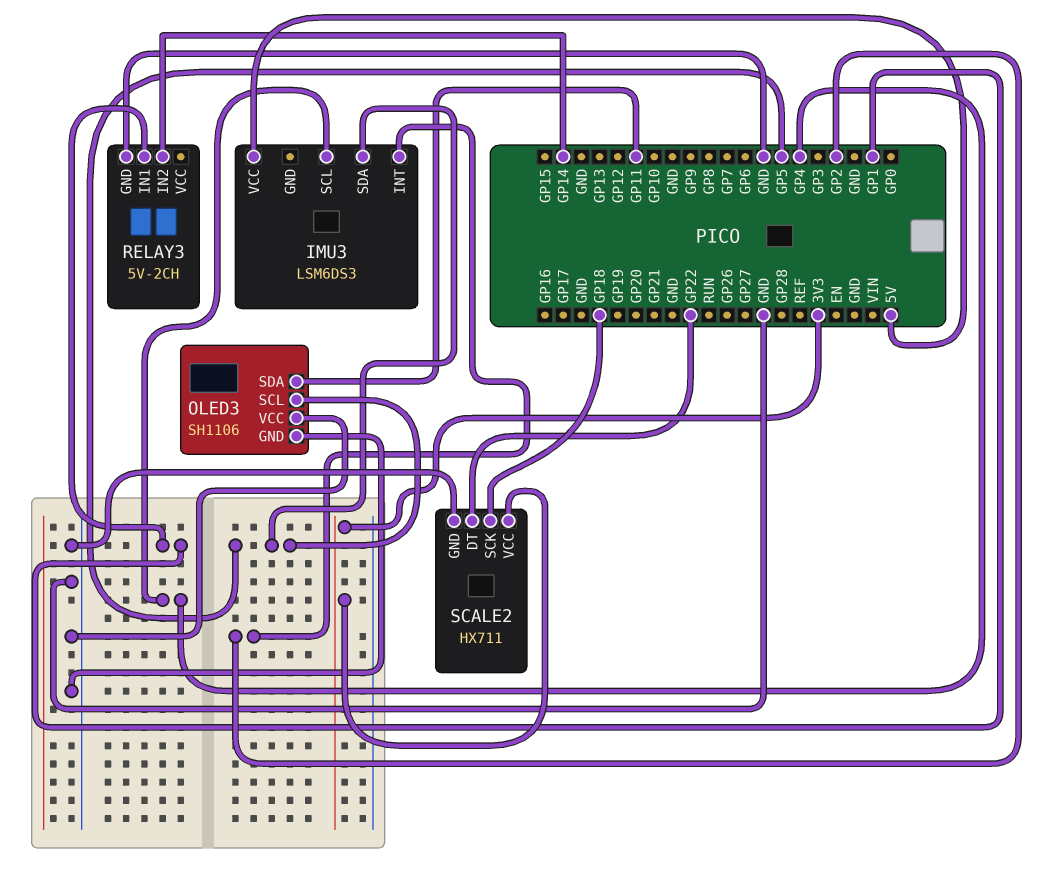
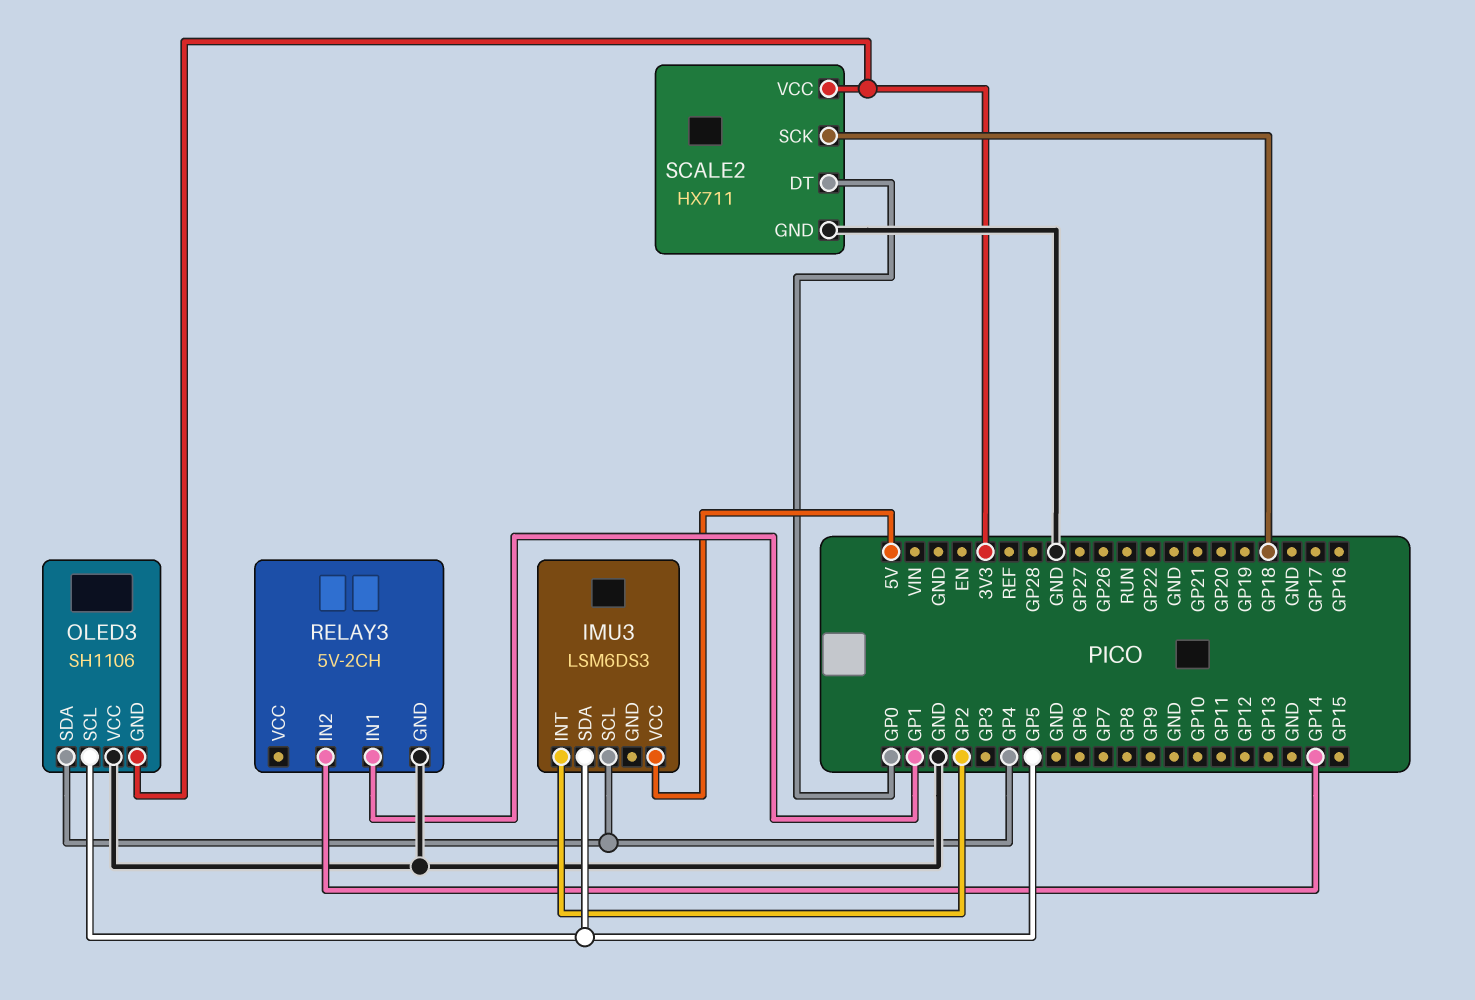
OLED3 pin GND: GND -> 3V3
OLED3 pin SDA: GP11 -> GP4
SCALE2 pin DT: GP22 -> GP0

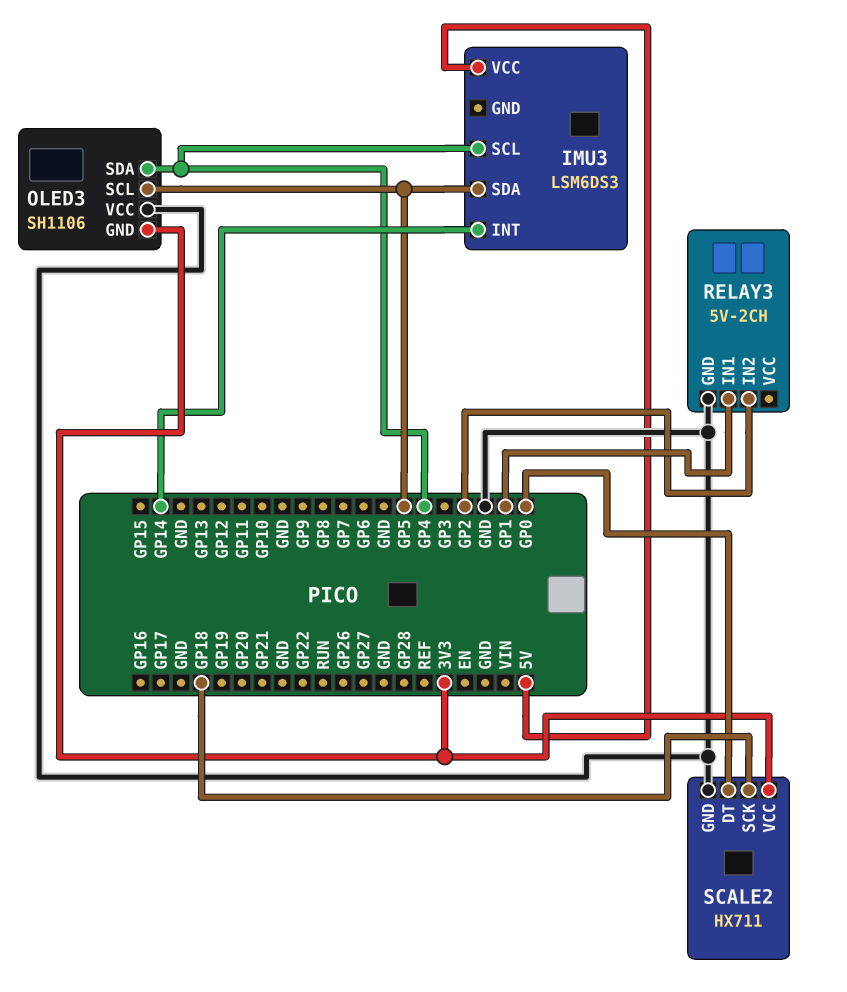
IMU3 pin INT: GP2 -> GP14
RELAY3 pin IN2: GP14 -> GP2

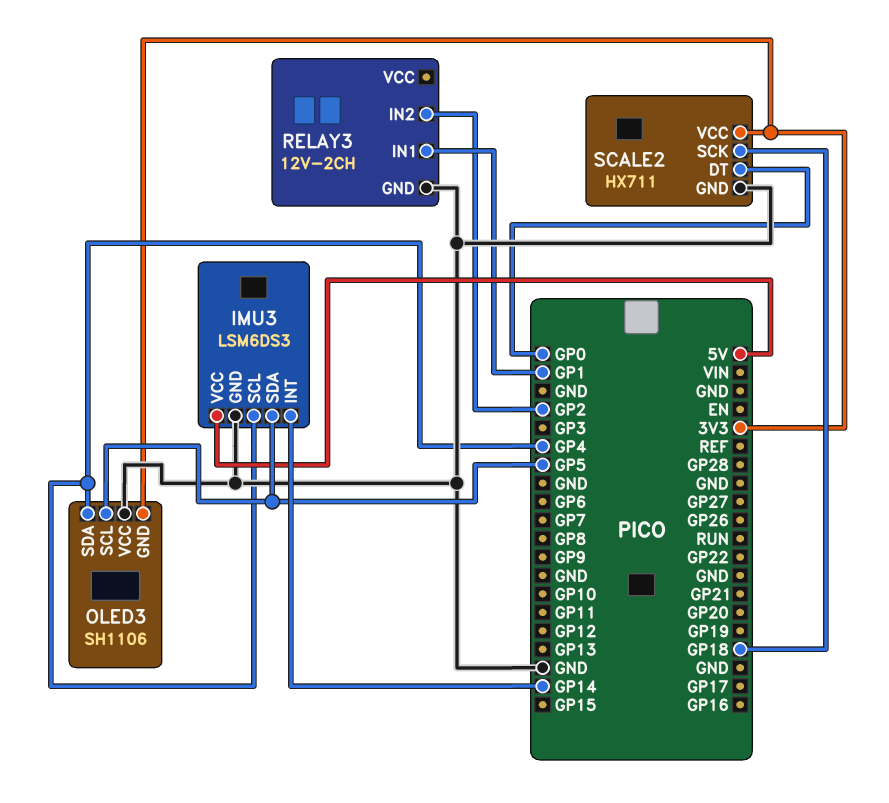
IMU3 pin GND: none -> GND
RELAY3: 5V-2CH -> 12V-2CH

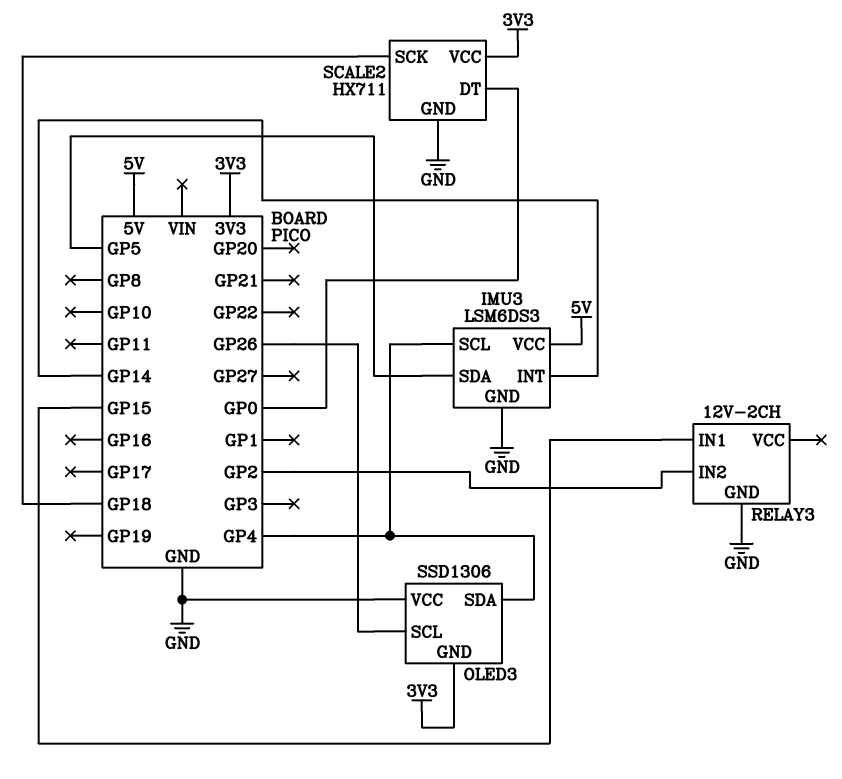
OLED3: SH1106 -> SSD1306
OLED3 pin SCL: GP5 -> GP26
RELAY3 pin IN1: GP1 -> GP15

